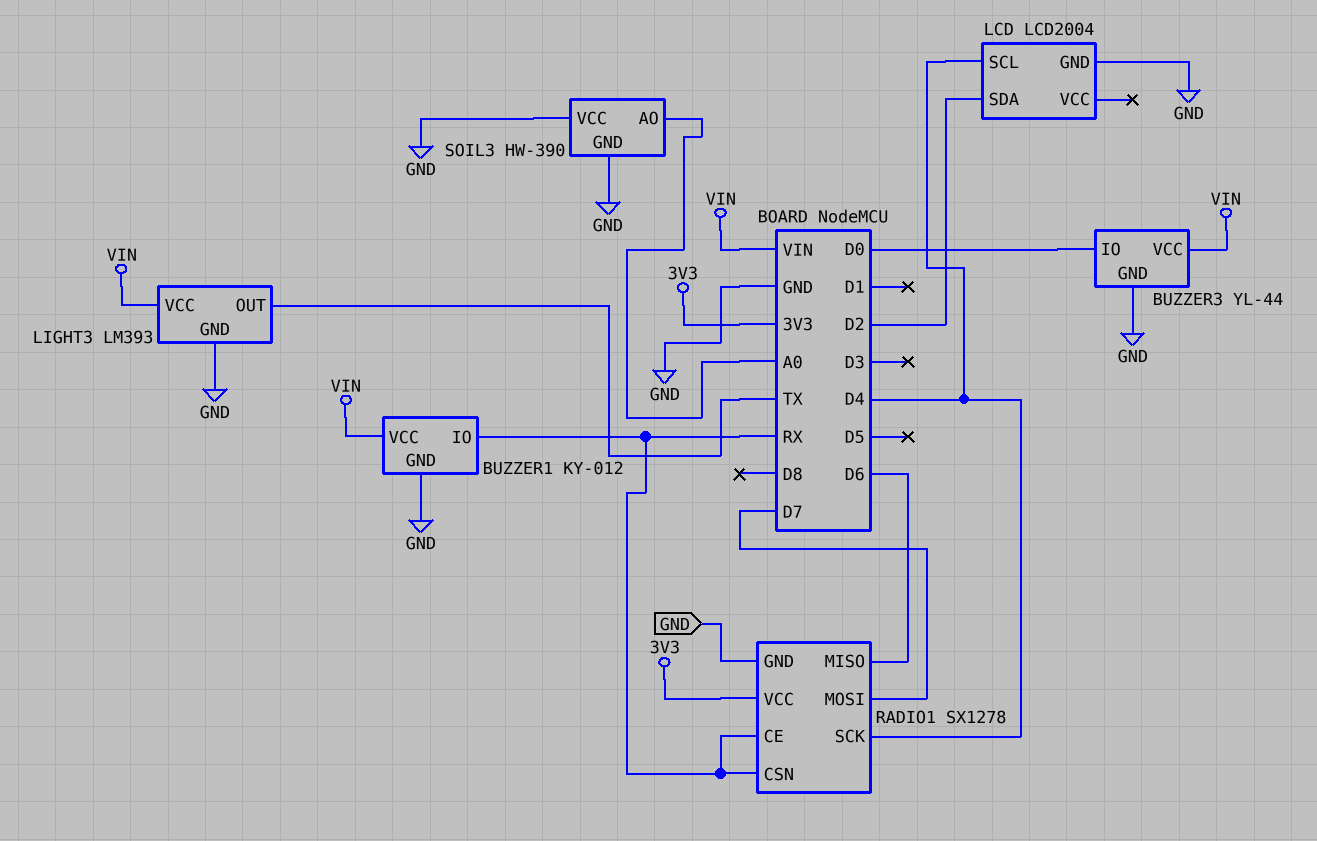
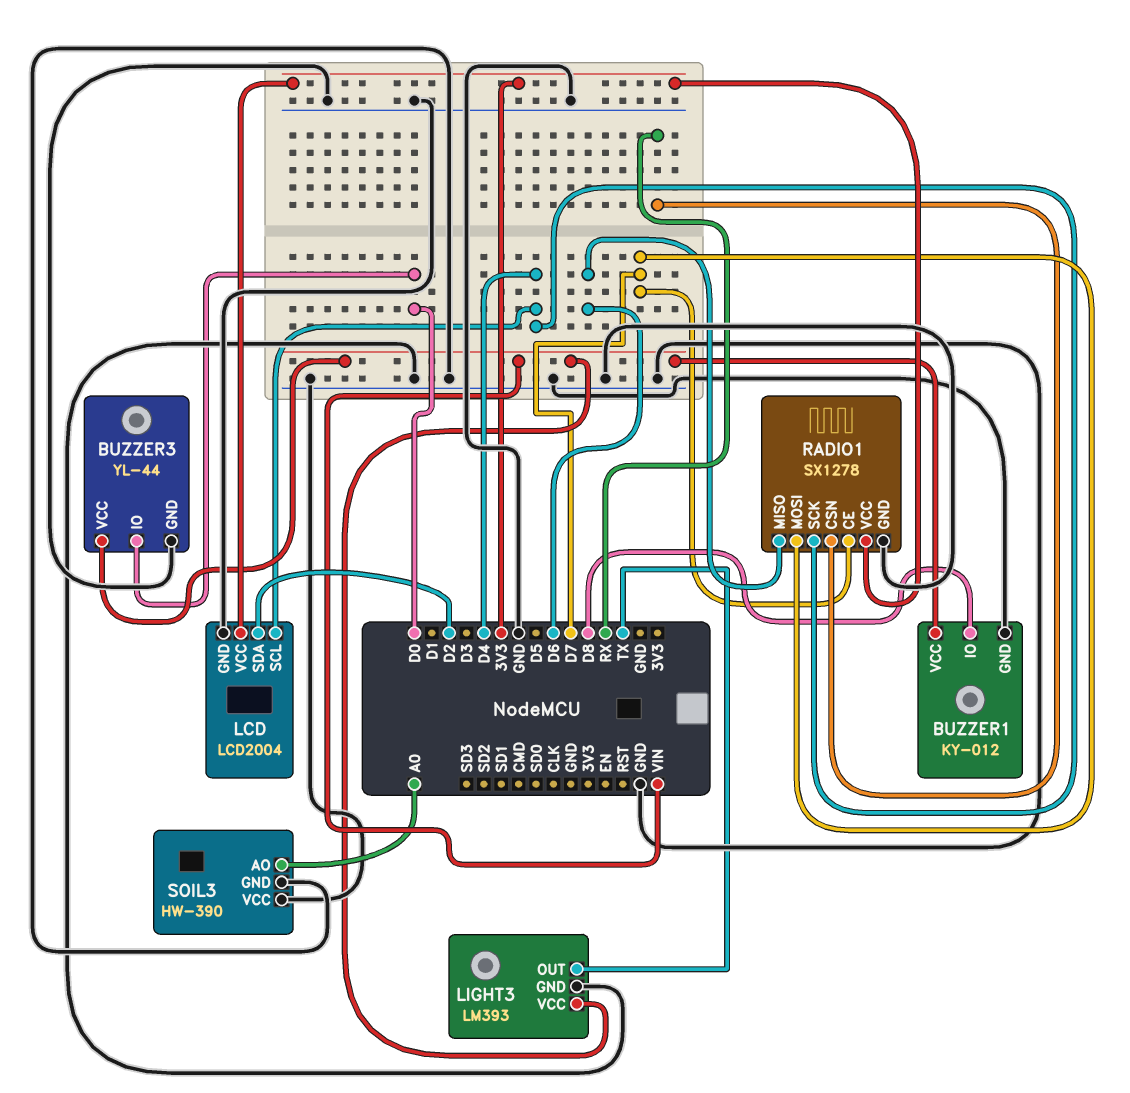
BUZZER1 pin IO: RX -> D8
LCD pin VCC: none -> 3V3
RADIO1 pin CE: RX -> D7

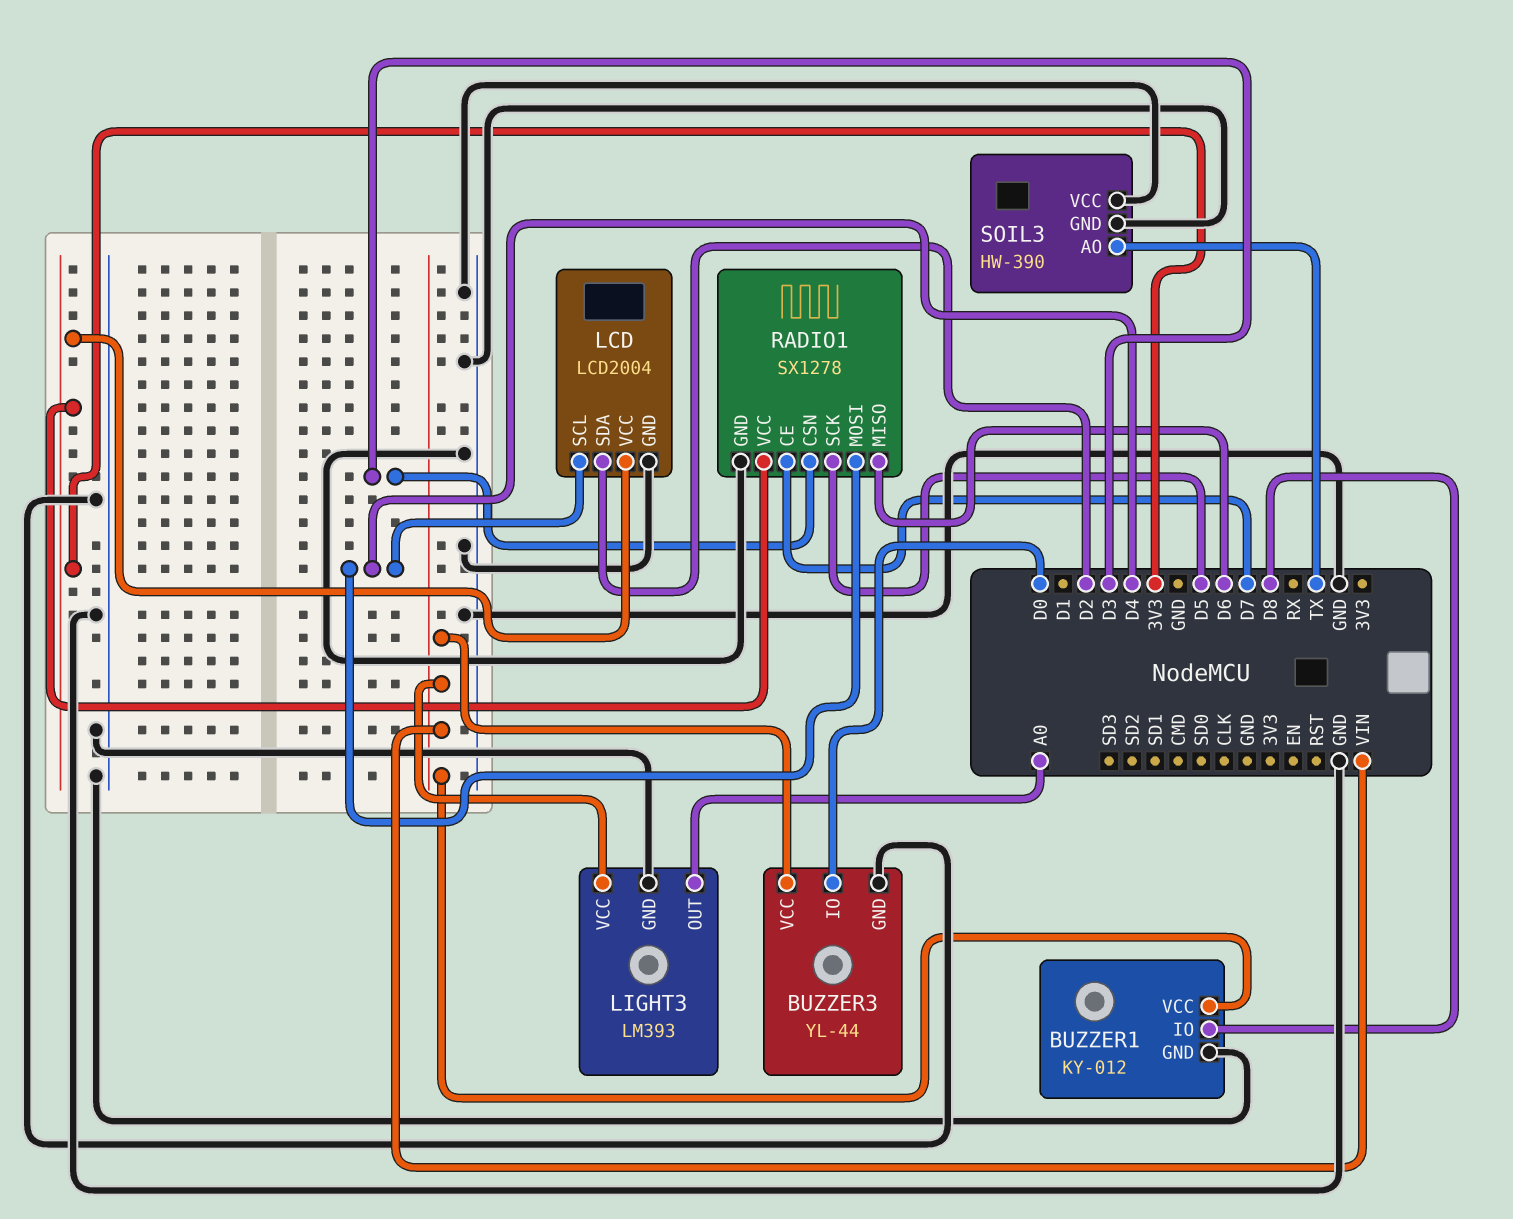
LIGHT3 pin OUT: TX -> A0
RADIO1 pin CSN: RX -> D3
RADIO1 pin MOSI: D7 -> D4
RADIO1 pin SCK: D4 -> D5
SOIL3 pin AO: A0 -> TX

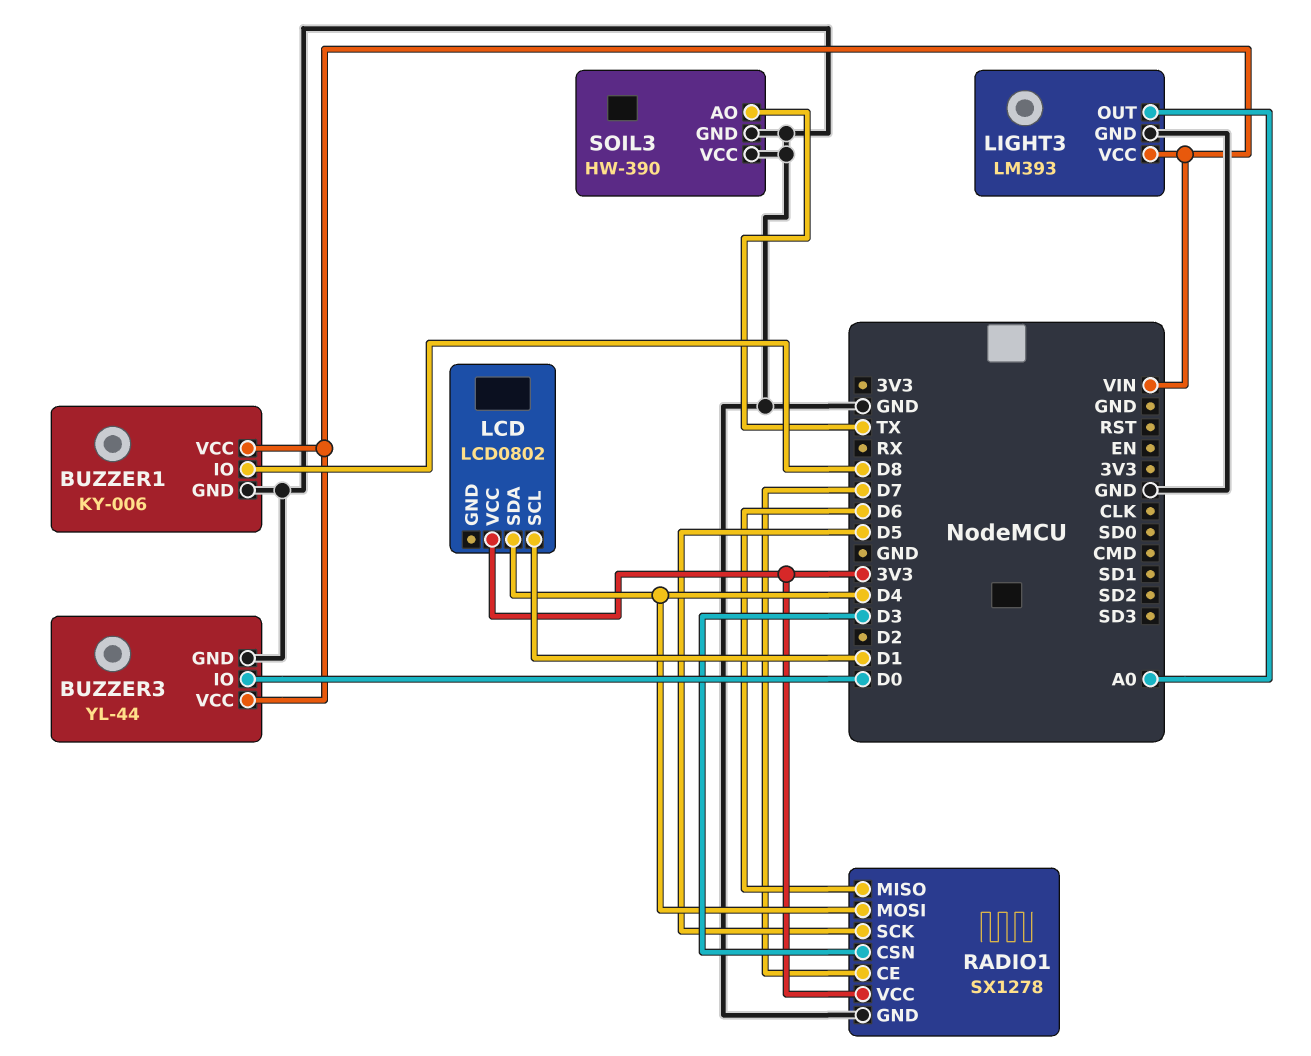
BUZZER1: KY-012 -> KY-006
LCD: LCD2004 -> LCD0802
LCD pin GND: GND -> none
LCD pin SCL: D4 -> D1
LCD pin SDA: D2 -> D4

